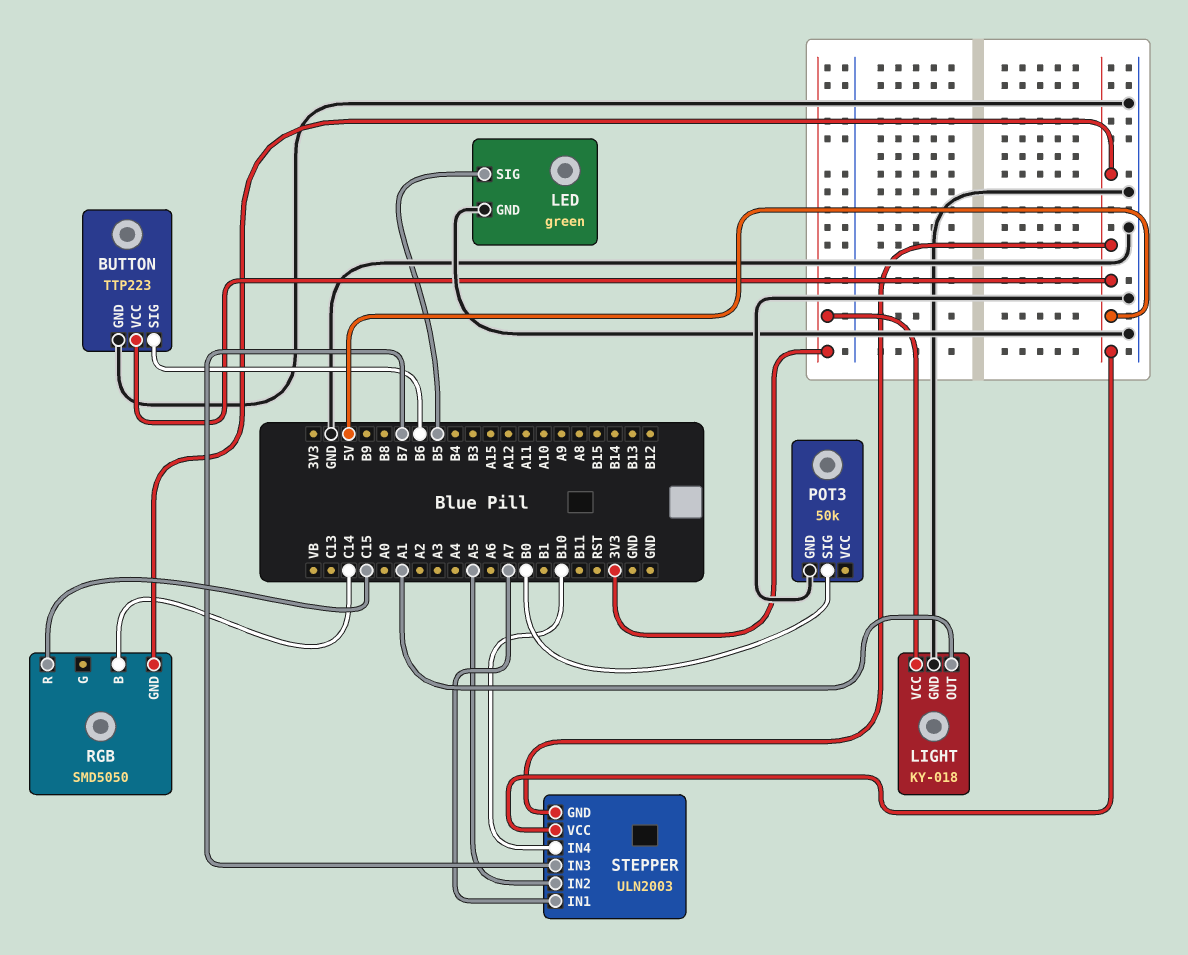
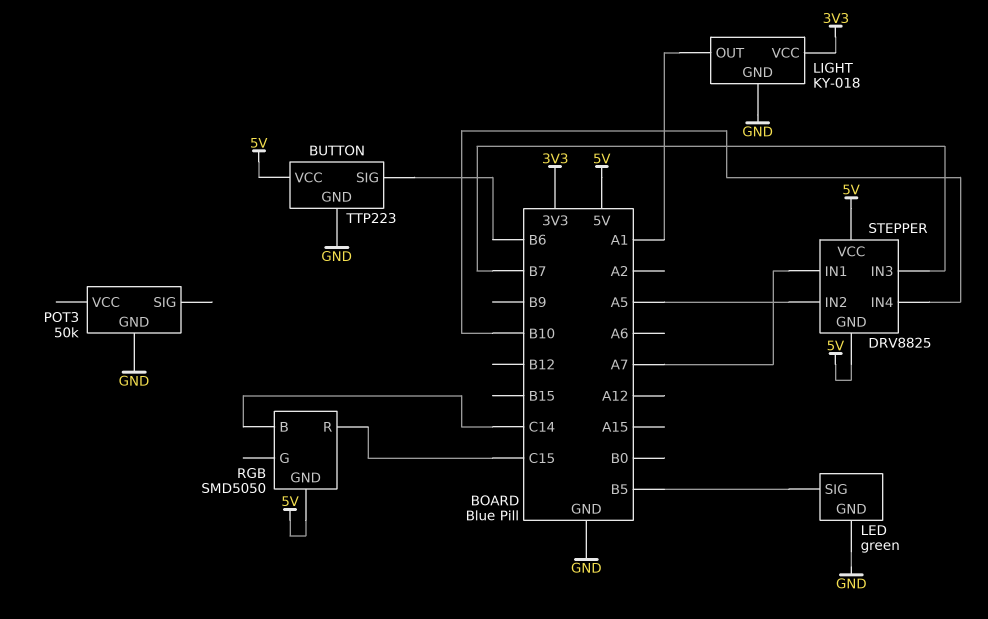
POT3 pin SIG: B0 -> none
STEPPER: ULN2003 -> DRV8825

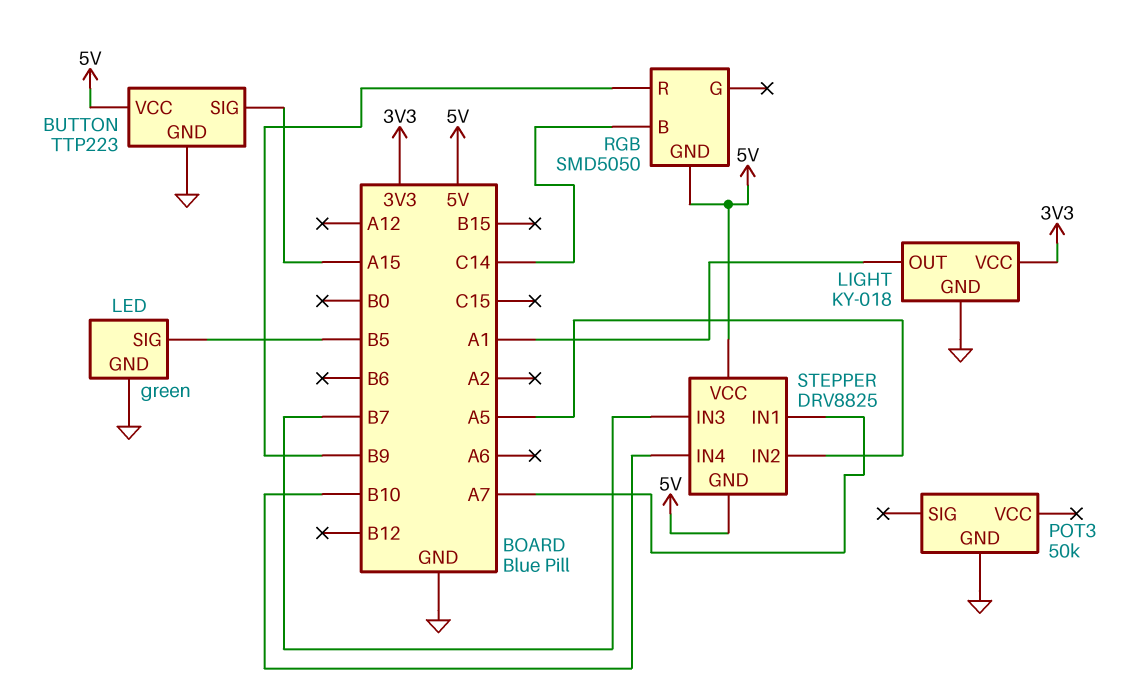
BUTTON pin SIG: B6 -> A15
RGB pin R: C15 -> B9

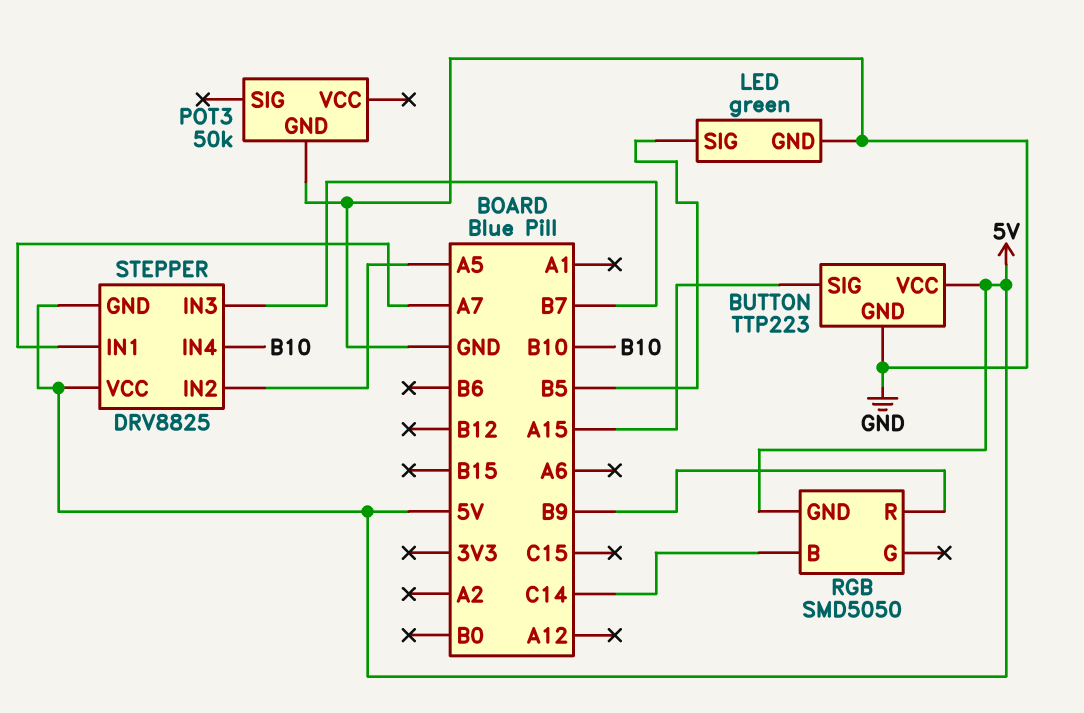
LIGHT: KY-018 -> none
LIGHT pin GND: GND -> none
LIGHT pin OUT: A1 -> none
LIGHT pin VCC: 3V3 -> none

